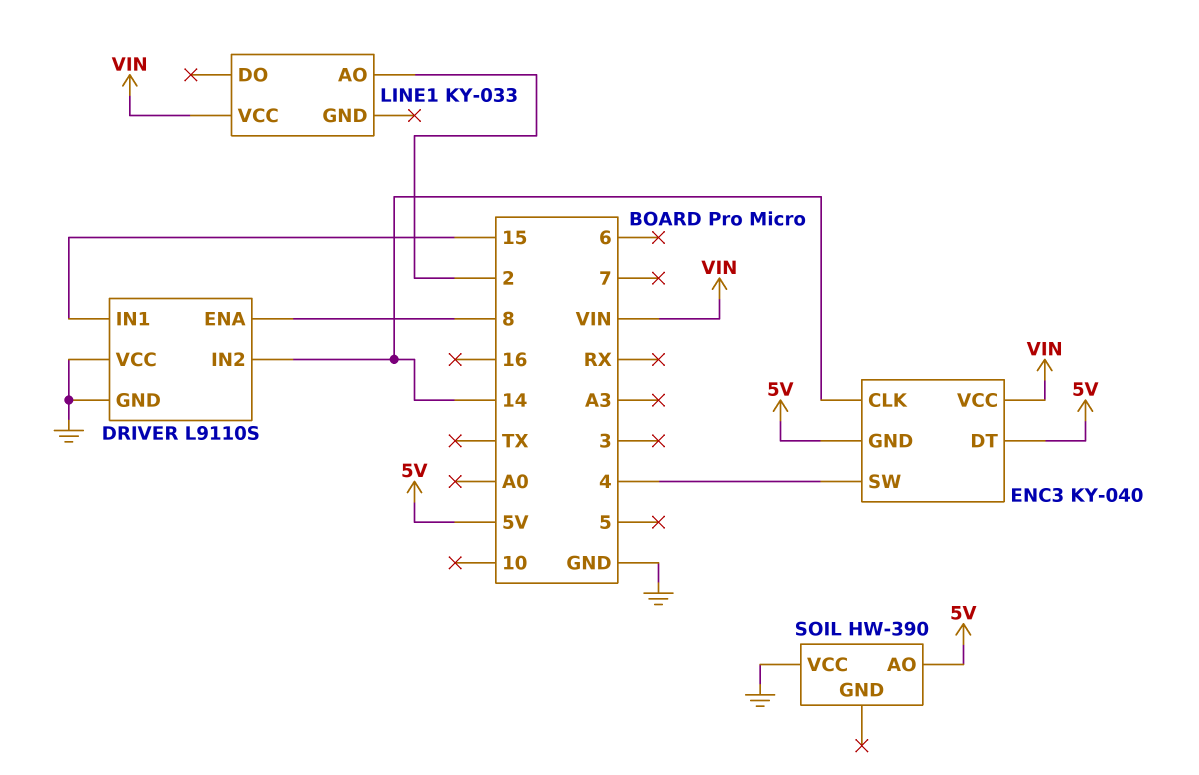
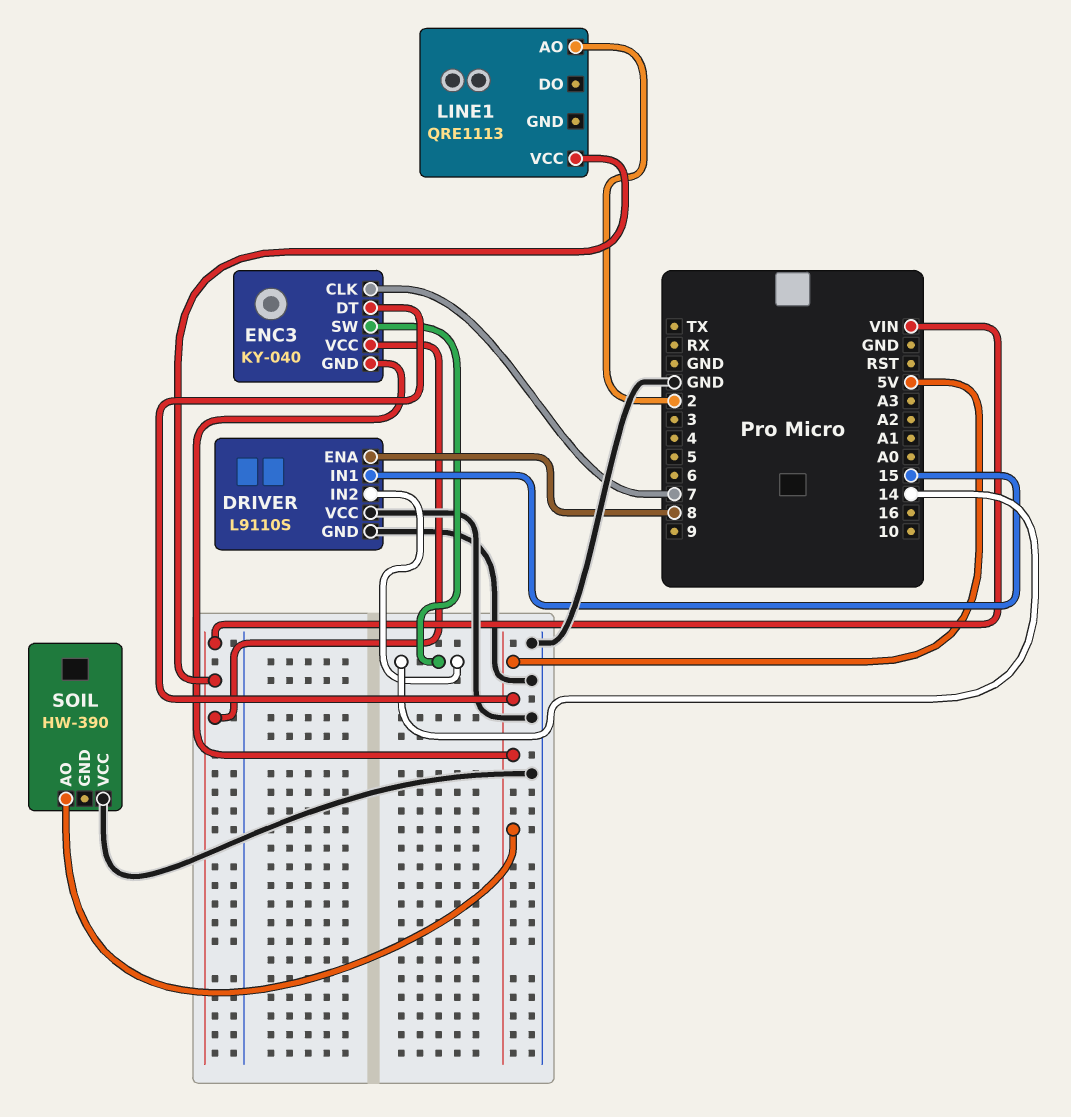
ENC3 pin CLK: 14 -> 7
ENC3 pin SW: 4 -> 14
LINE1: KY-033 -> QRE1113

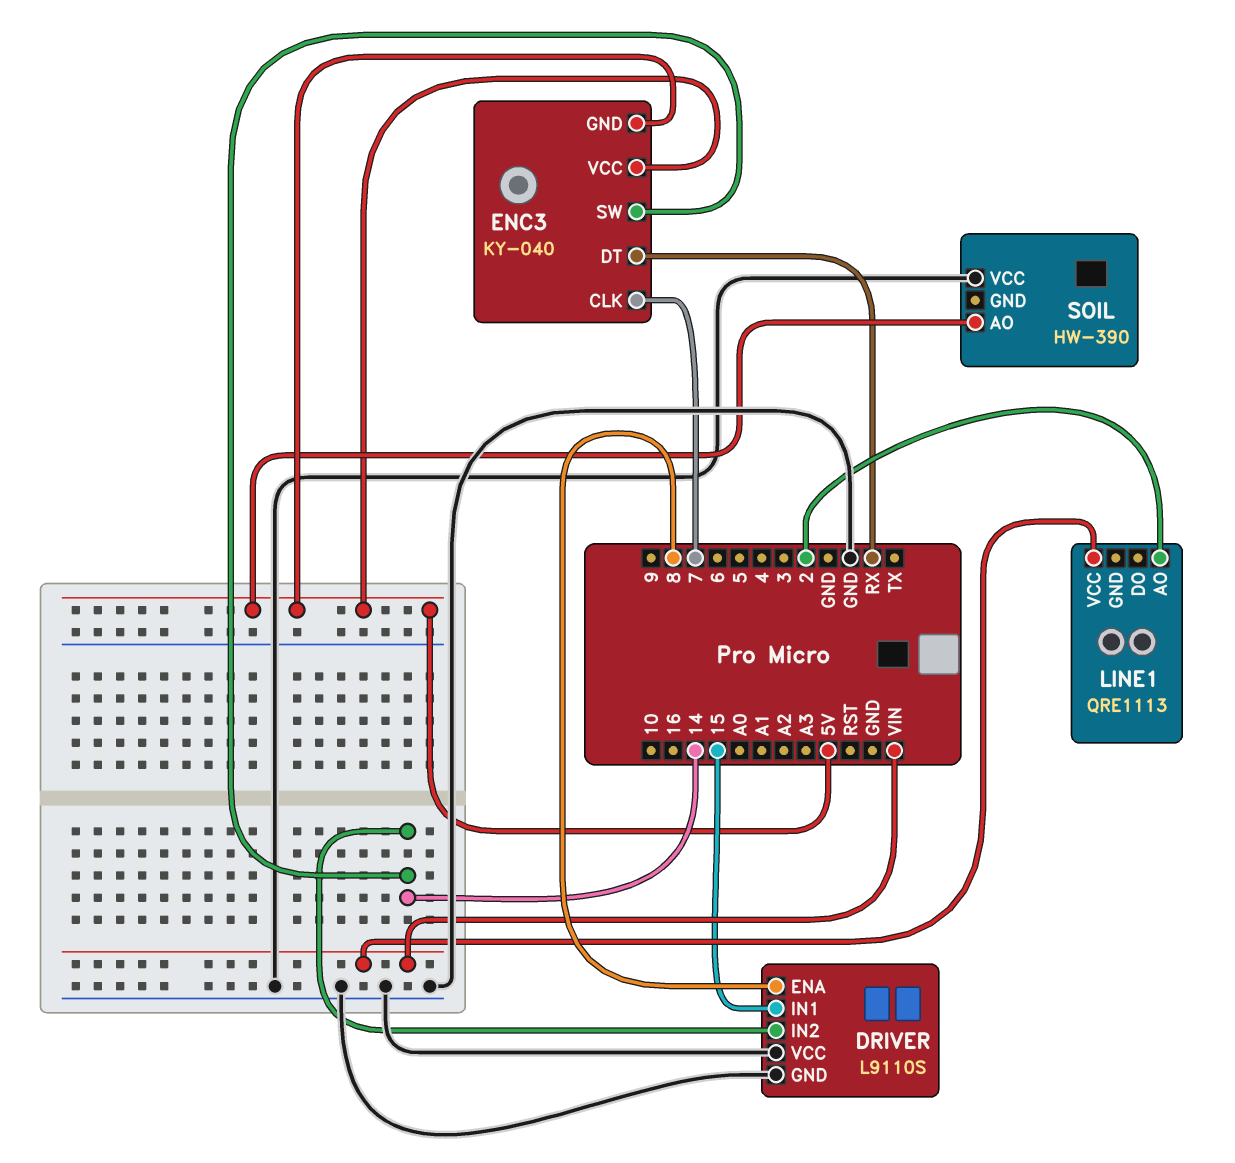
ENC3 pin DT: 5V -> RX
ENC3 pin VCC: VIN -> 5V

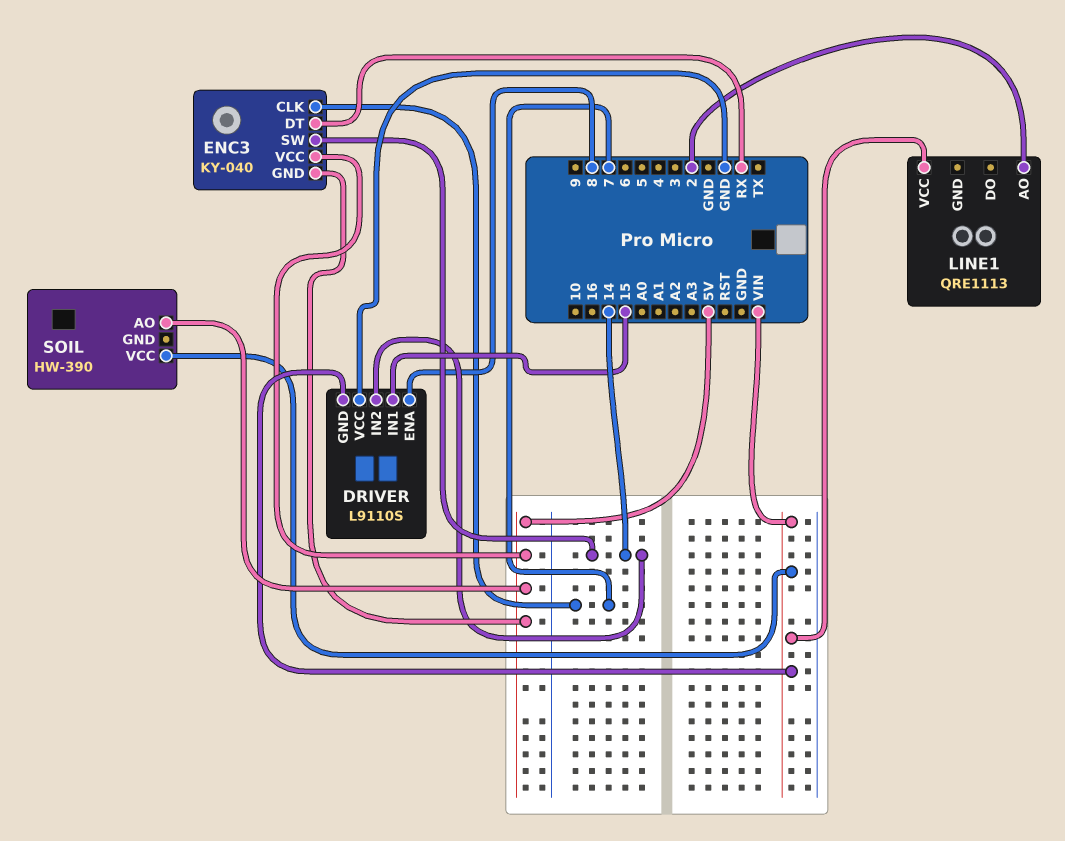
DRIVER pin GND: GND -> VIN
SOIL pin VCC: GND -> VIN

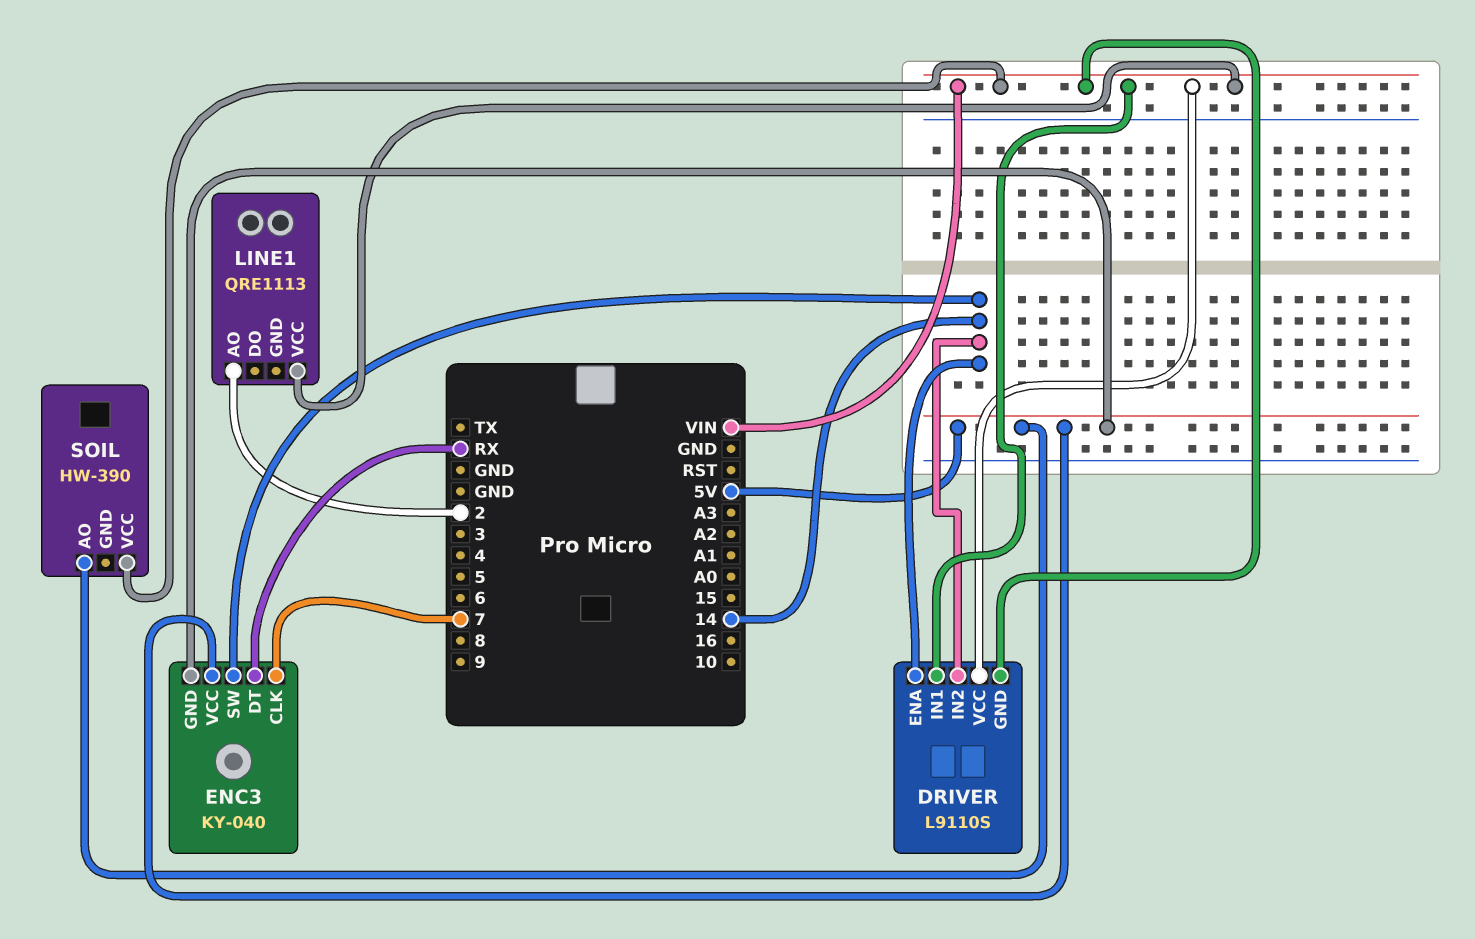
DRIVER pin ENA: 8 -> 14
DRIVER pin IN1: 15 -> VIN
DRIVER pin VCC: GND -> VIN

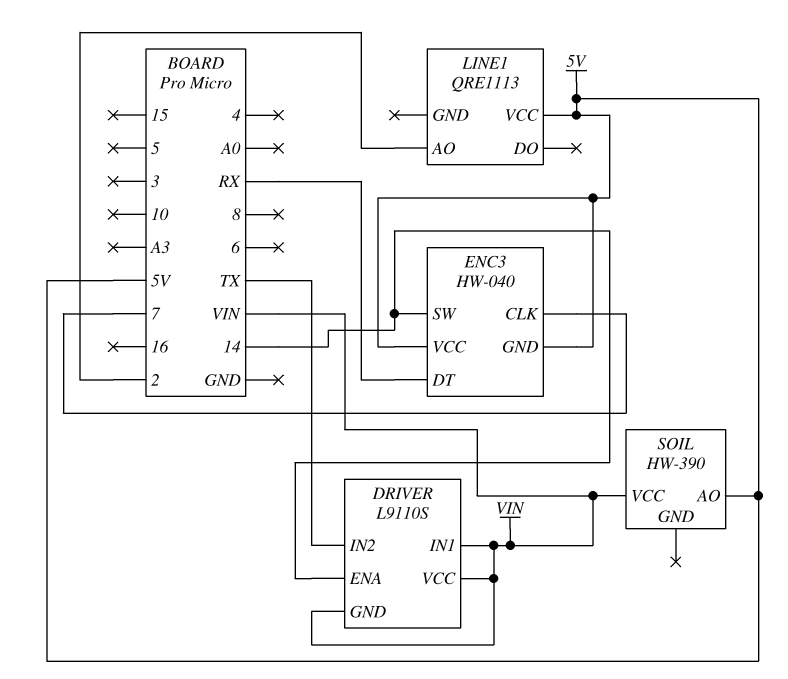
DRIVER pin IN2: 14 -> TX
ENC3: KY-040 -> HW-040
LINE1 pin VCC: VIN -> 5V

